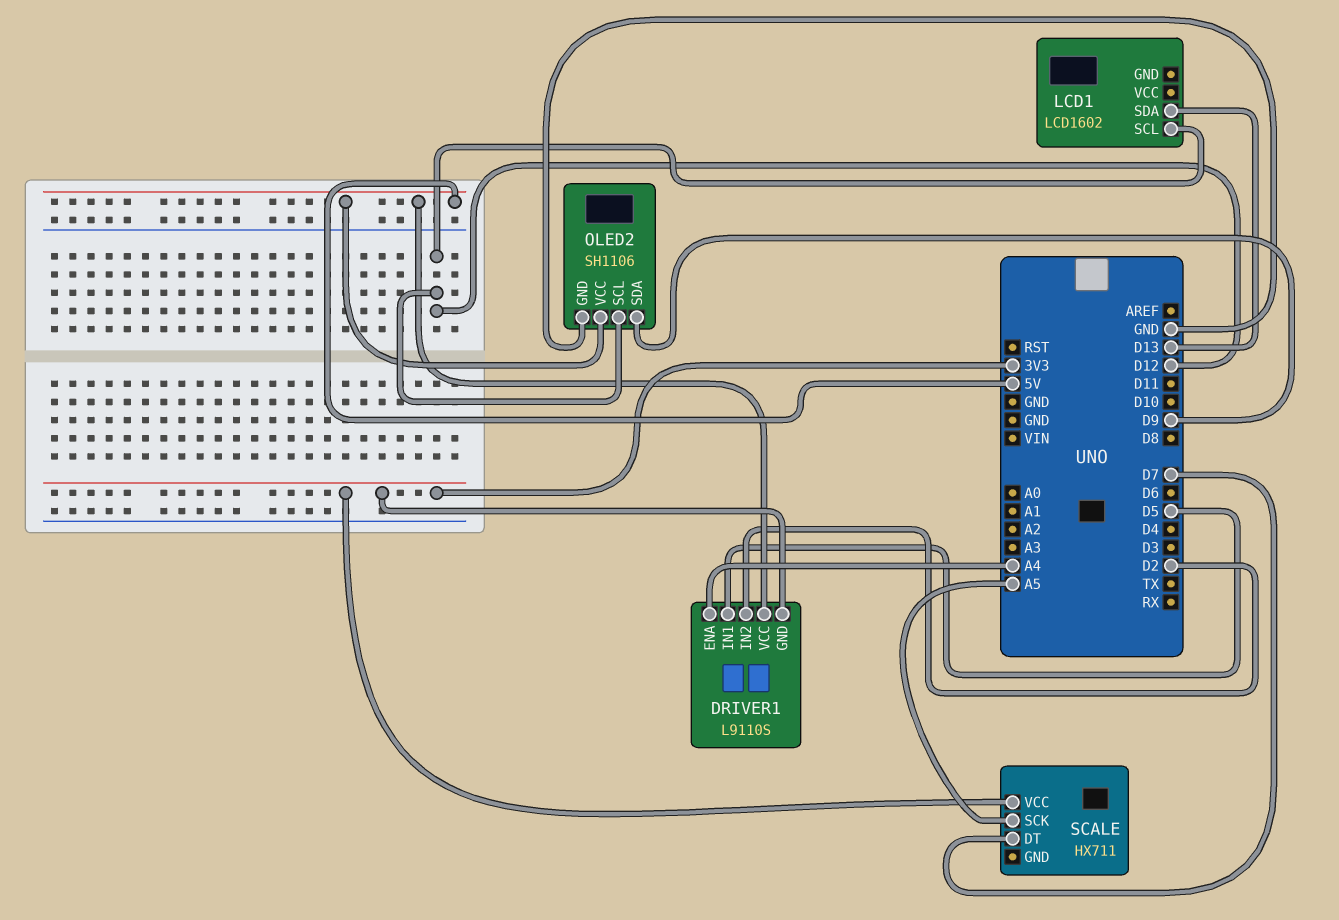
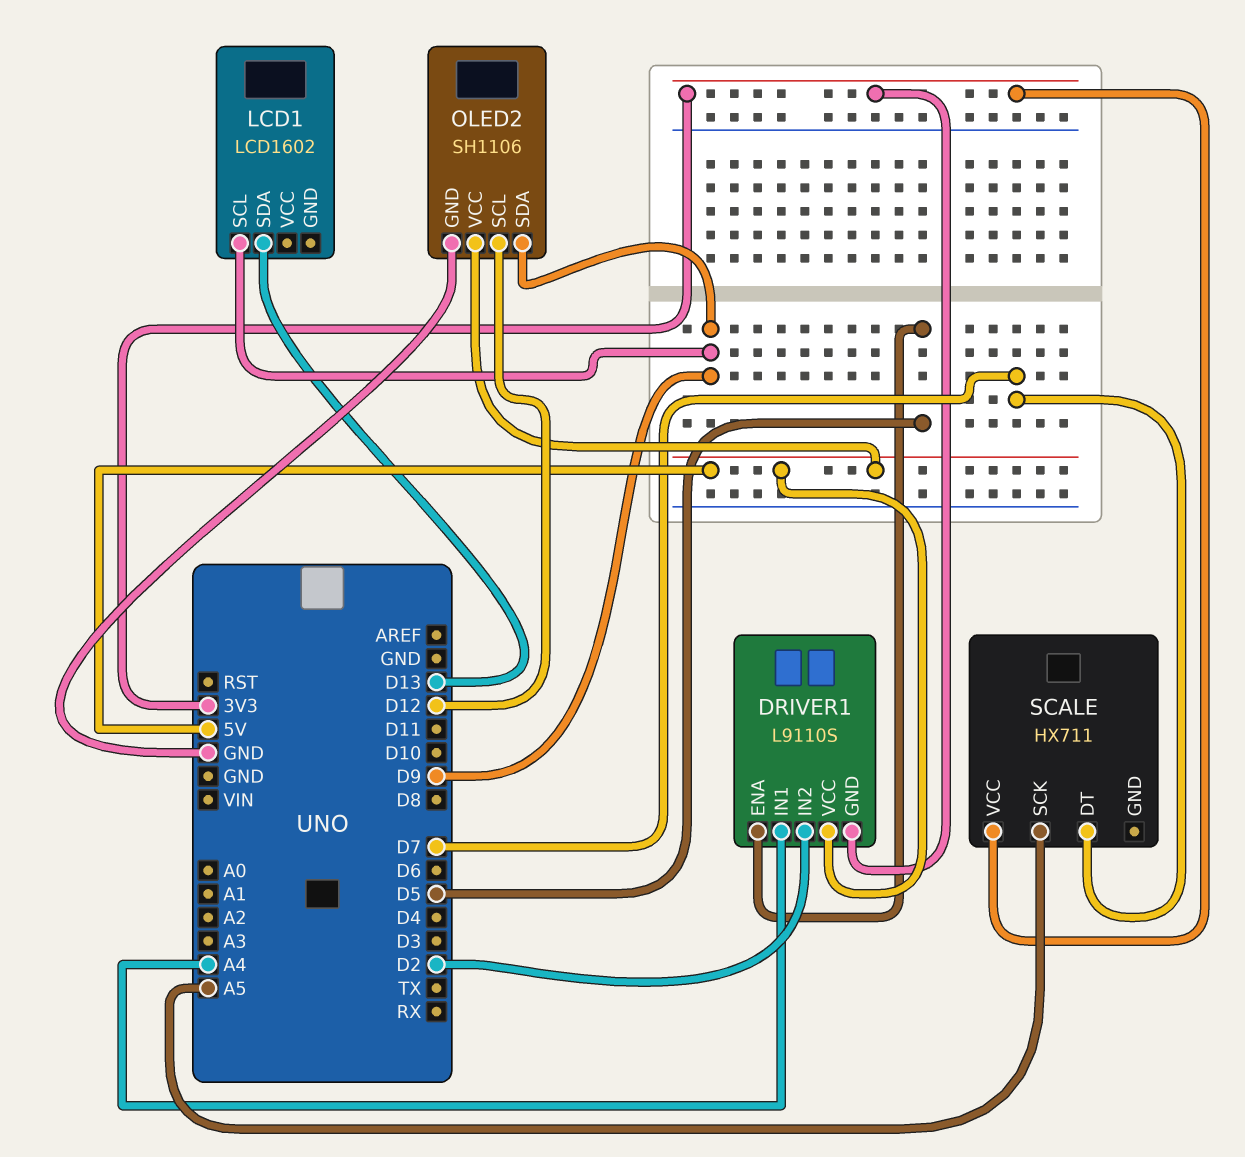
DRIVER1 pin ENA: A4 -> D5
DRIVER1 pin IN1: D5 -> A4
LCD1 pin SCL: D12 -> D9

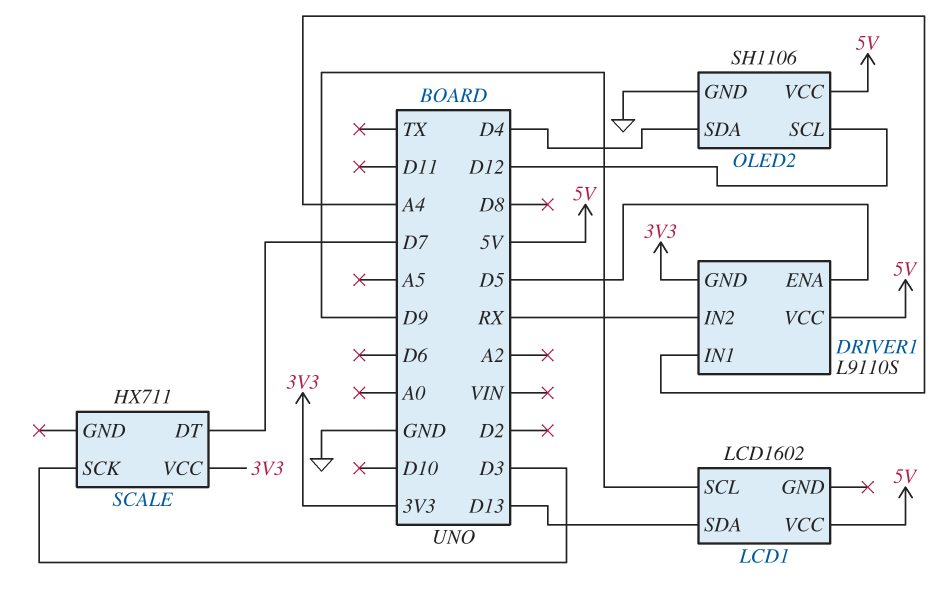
DRIVER1 pin IN2: D2 -> RX
LCD1 pin VCC: none -> 5V
OLED2 pin SDA: D9 -> D4
SCALE pin SCK: A5 -> D3

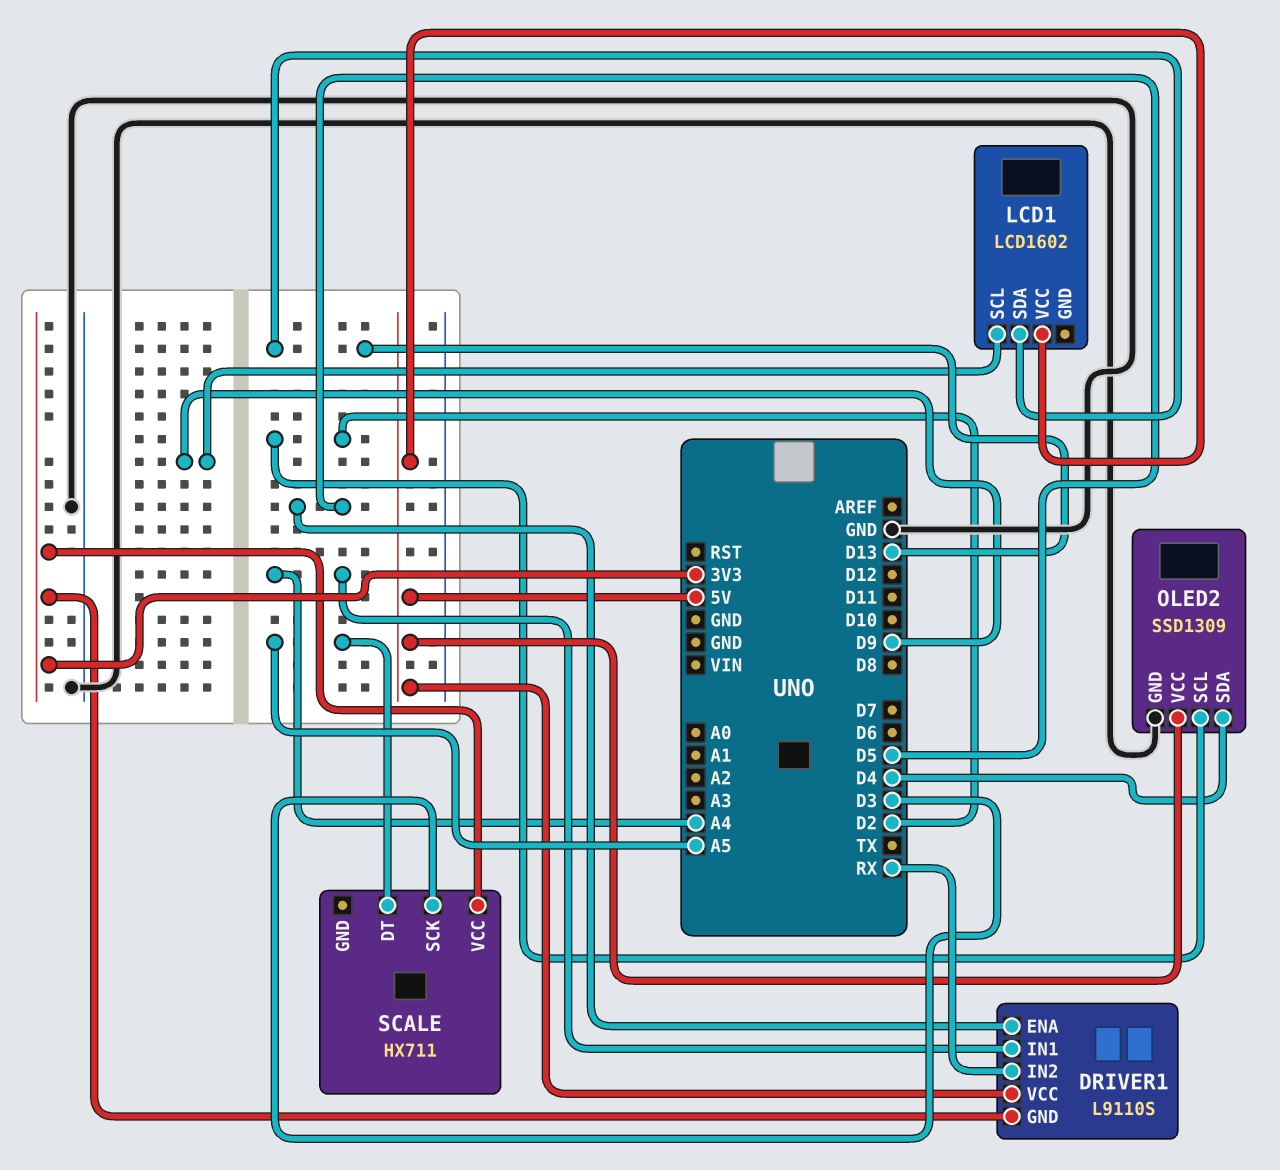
OLED2: SH1106 -> SSD1309
OLED2 pin SCL: D12 -> D2
SCALE pin DT: D7 -> A5

